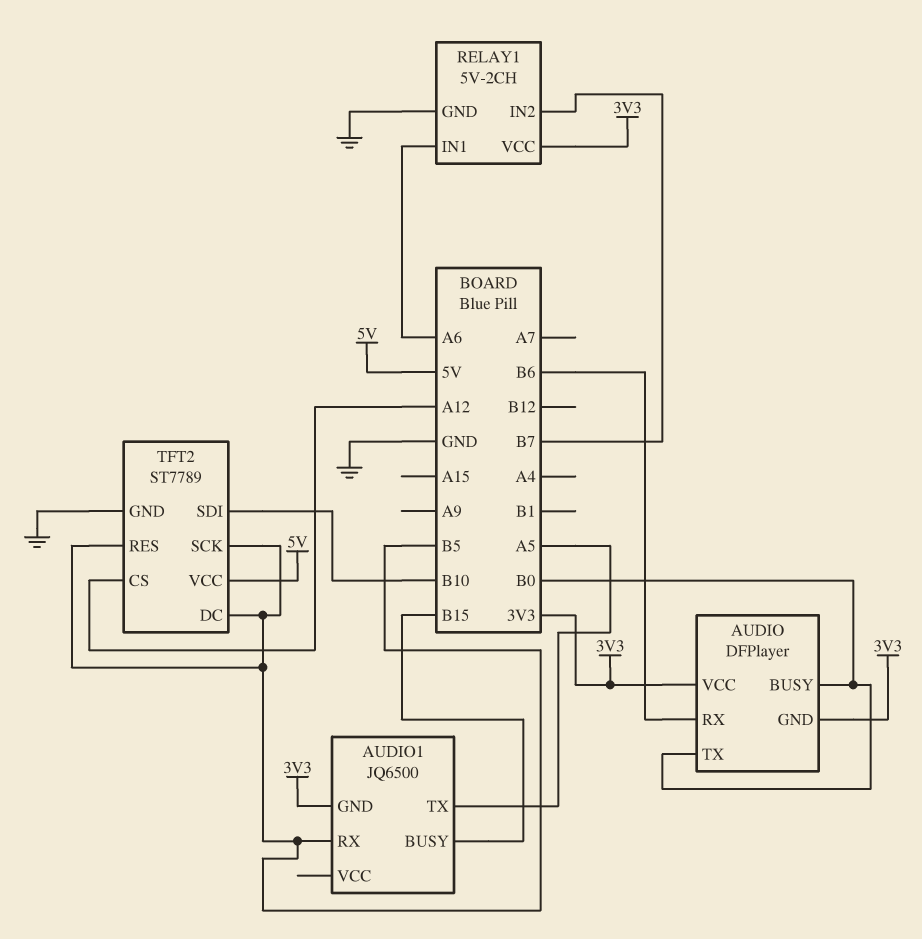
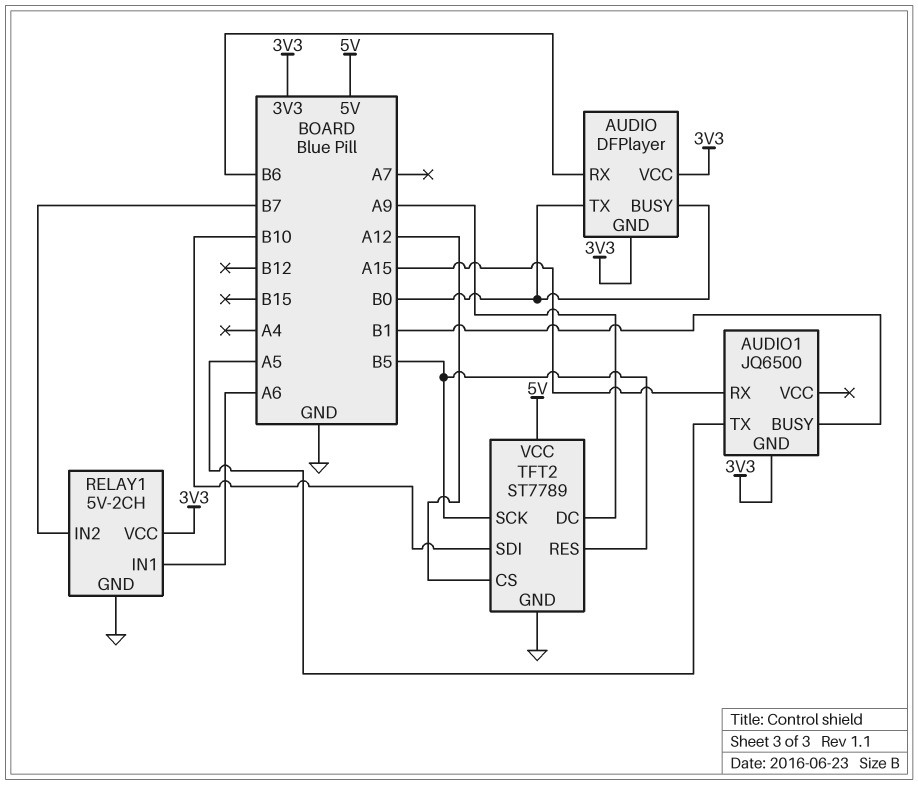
AUDIO1 pin BUSY: B15 -> B1
AUDIO1 pin RX: B5 -> A15
TFT2 pin DC: B5 -> A9

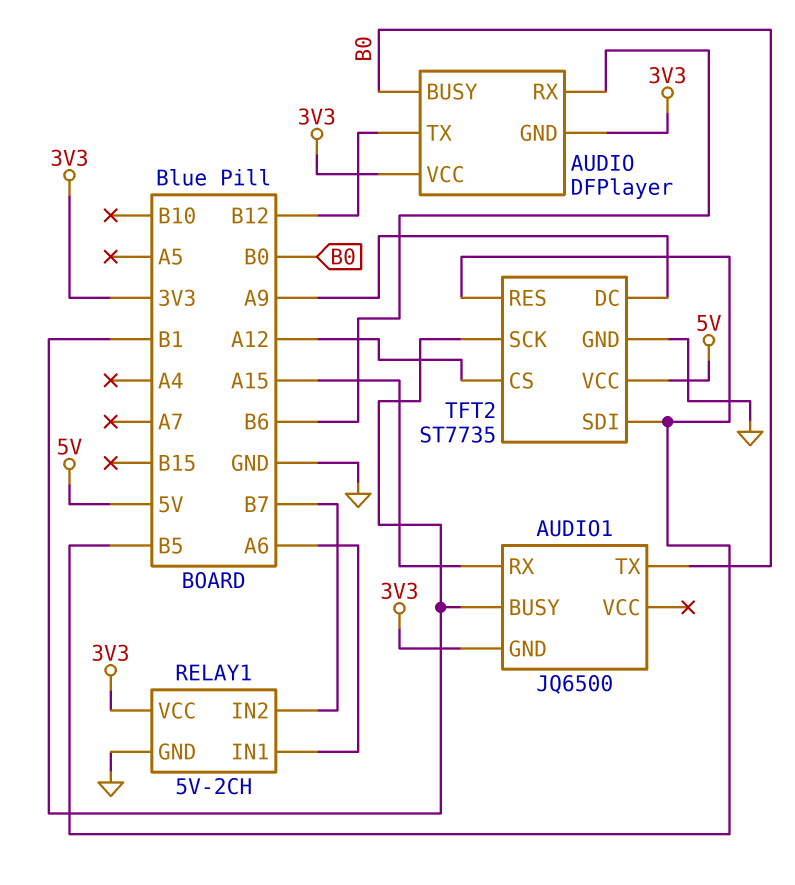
AUDIO pin TX: B0 -> B12
AUDIO1 pin TX: A5 -> B0
TFT2: ST7789 -> ST7735
TFT2 pin SCK: B5 -> B1
TFT2 pin SDI: B10 -> B5

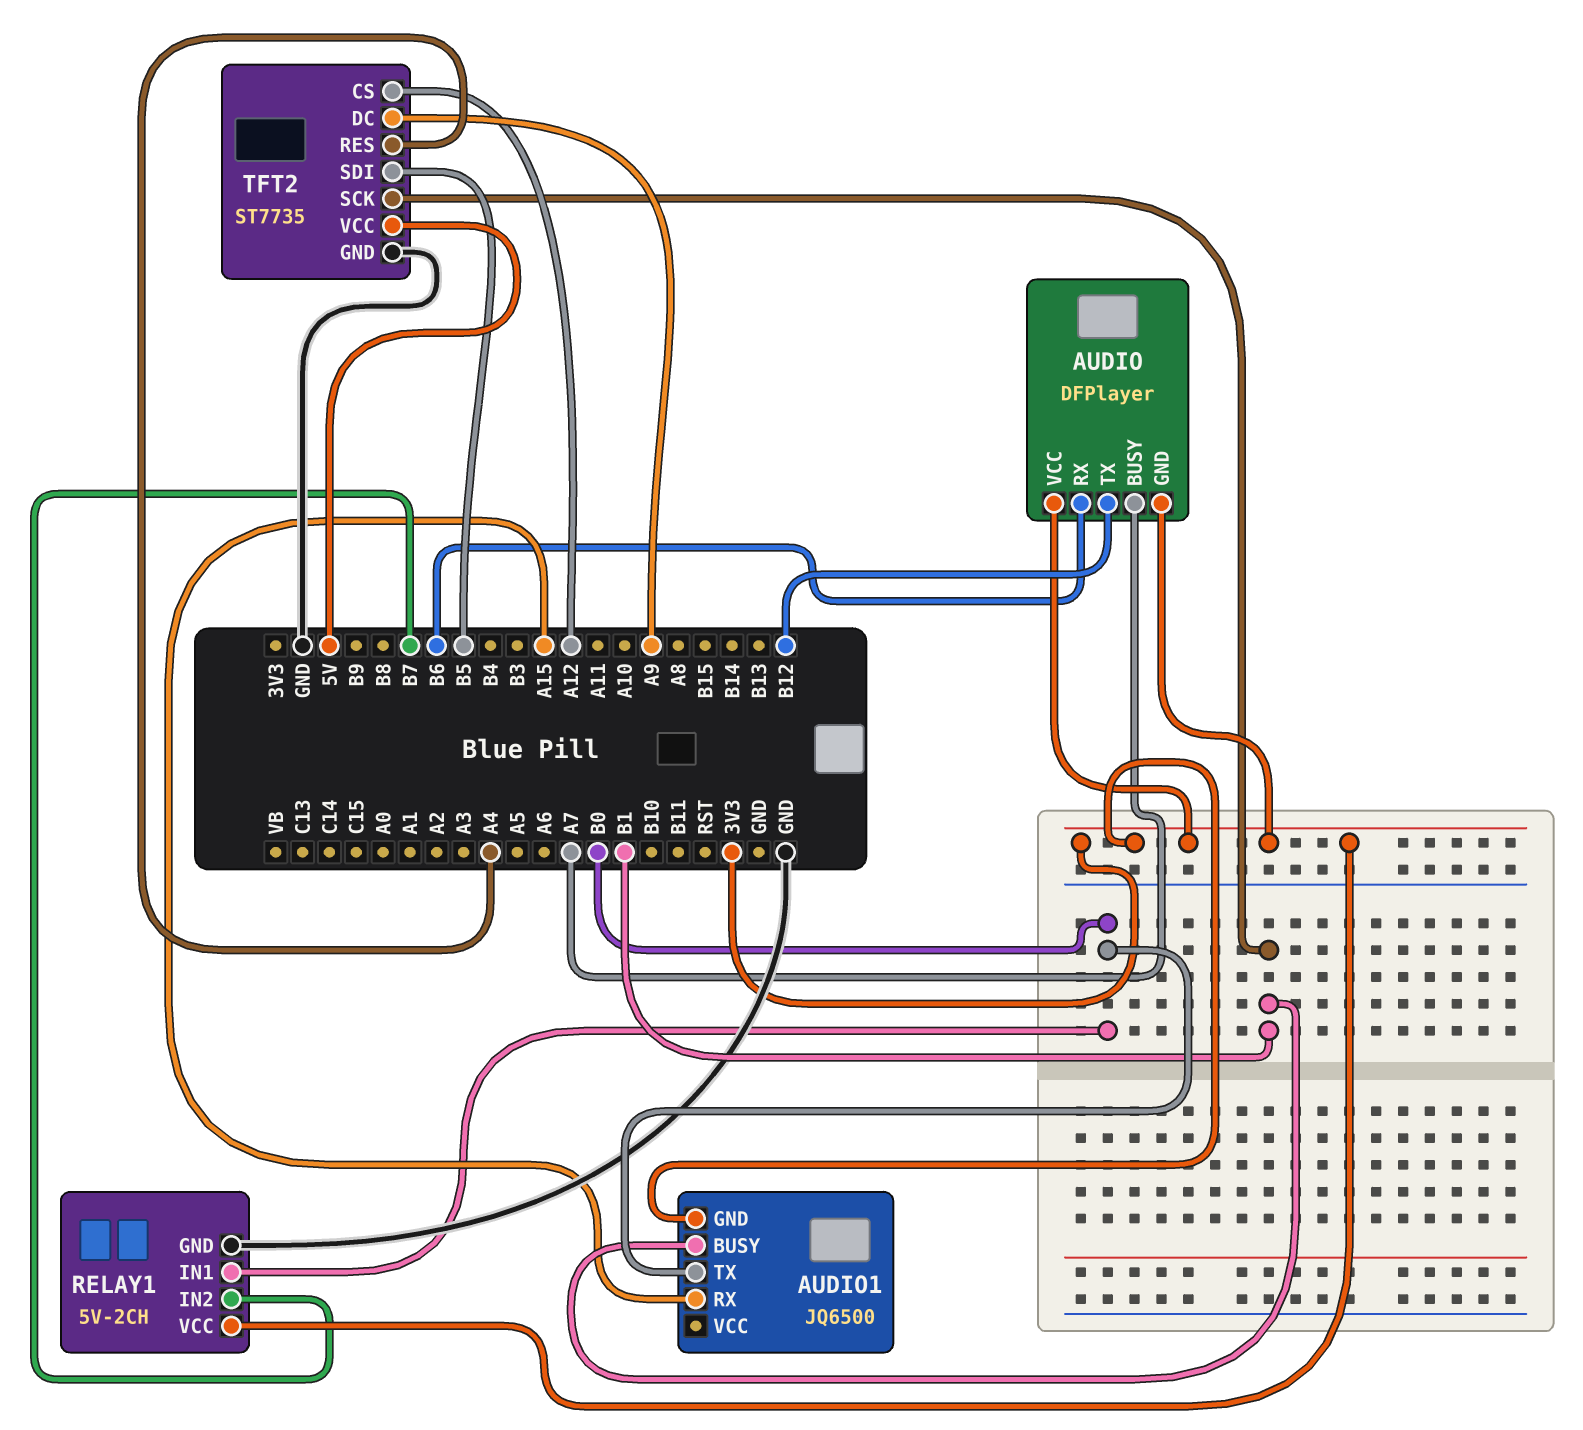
AUDIO pin BUSY: B0 -> A7
RELAY1 pin IN1: A6 -> B0
TFT2 pin RES: B5 -> A4

